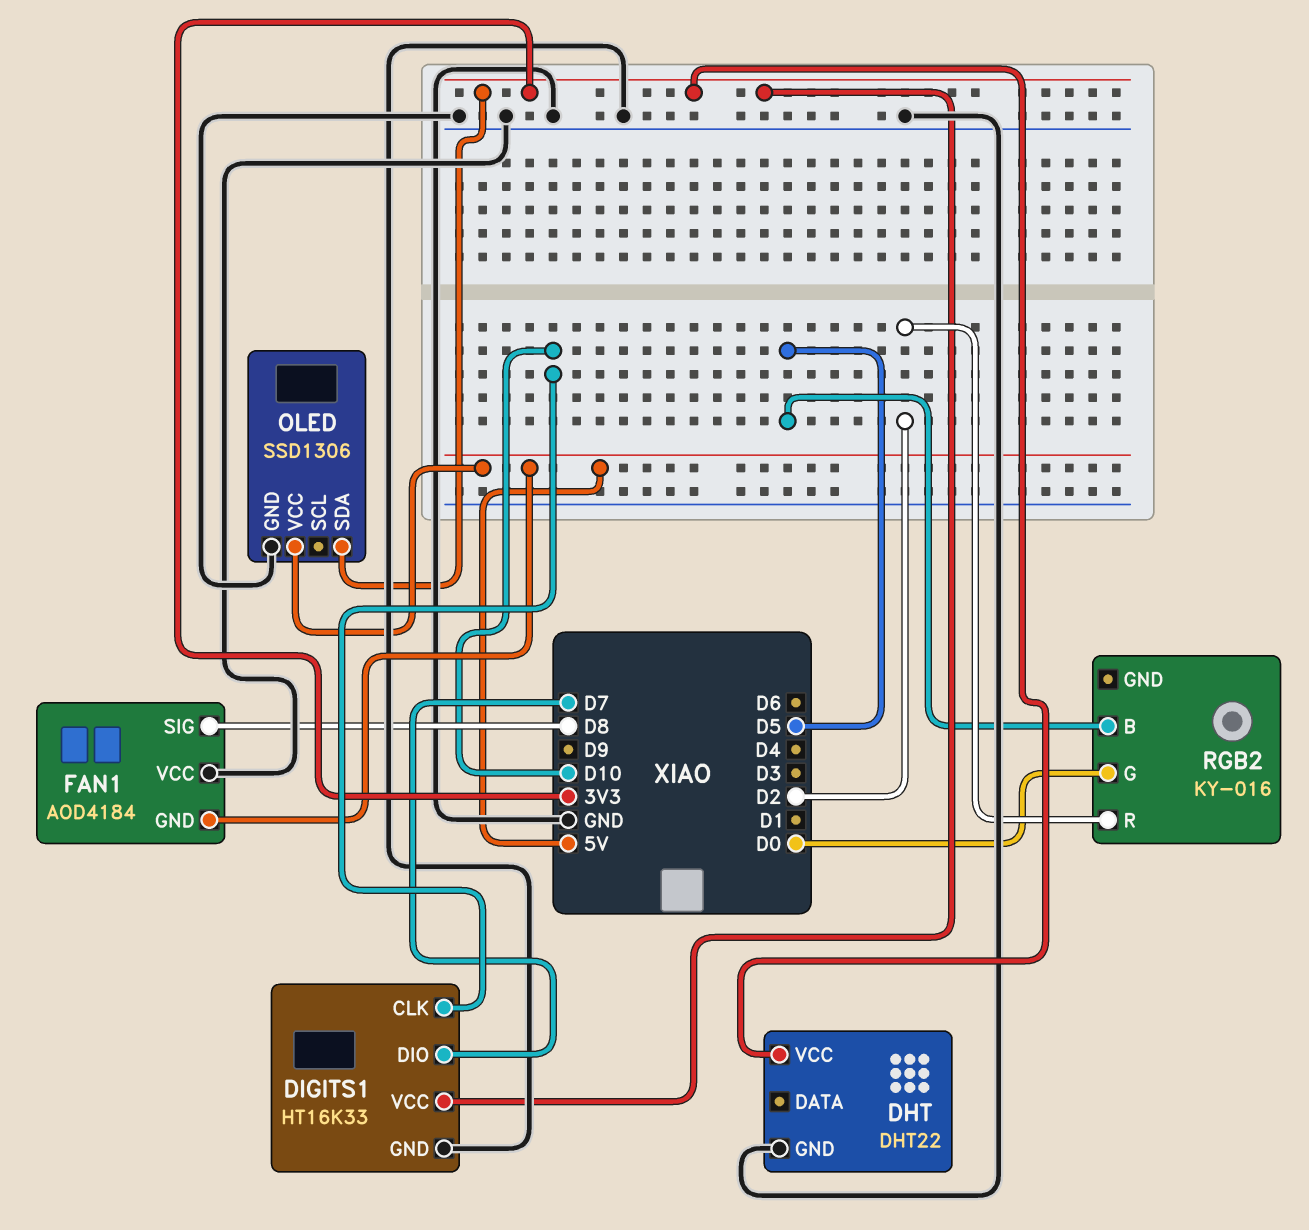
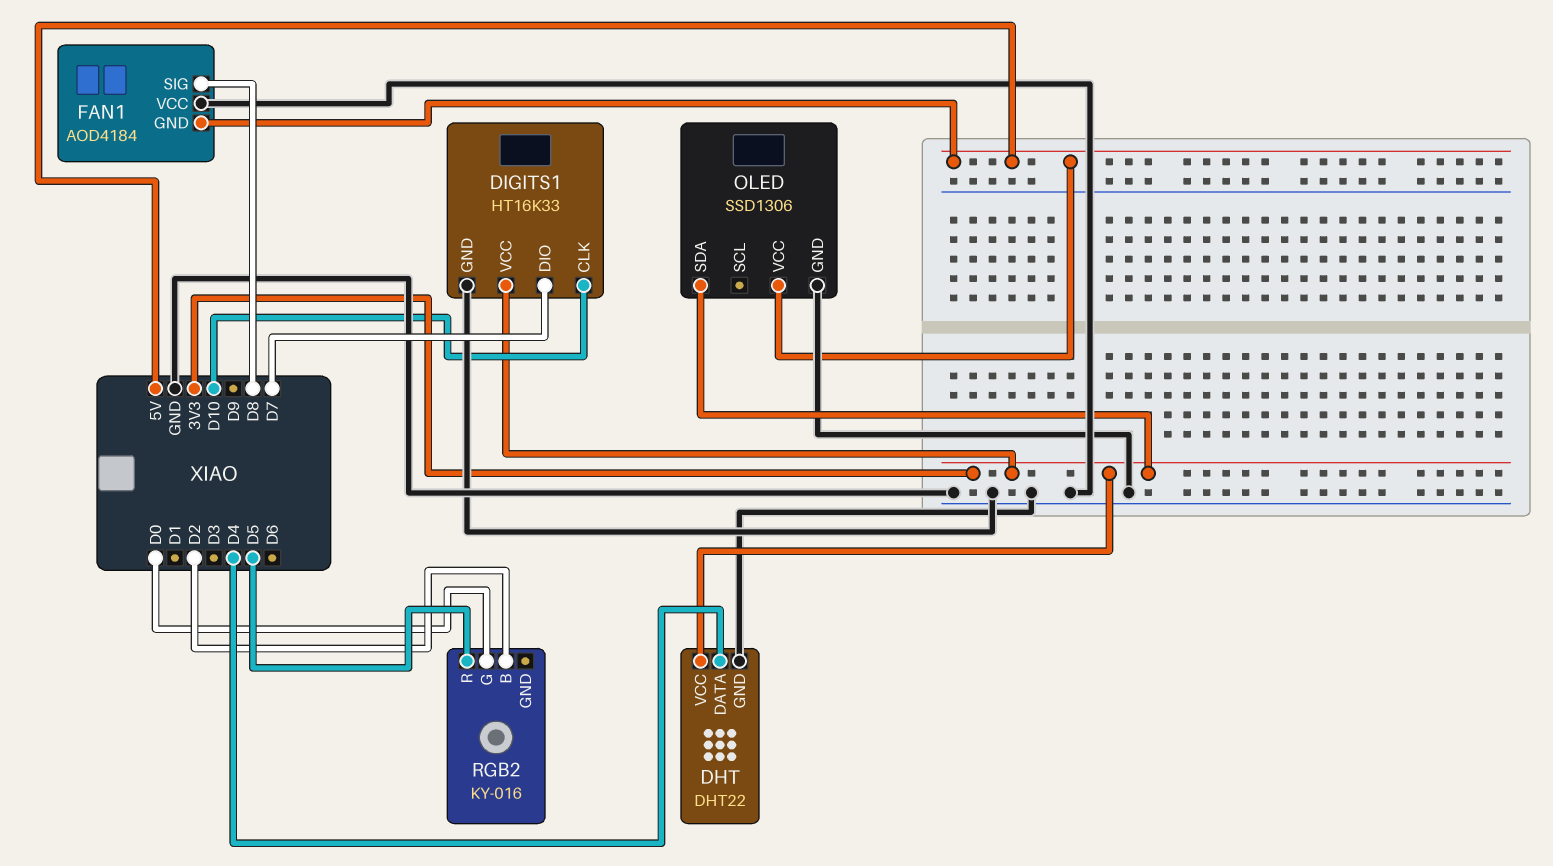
DHT pin DATA: none -> D4
RGB2 pin B: D5 -> D2
RGB2 pin R: D2 -> D5

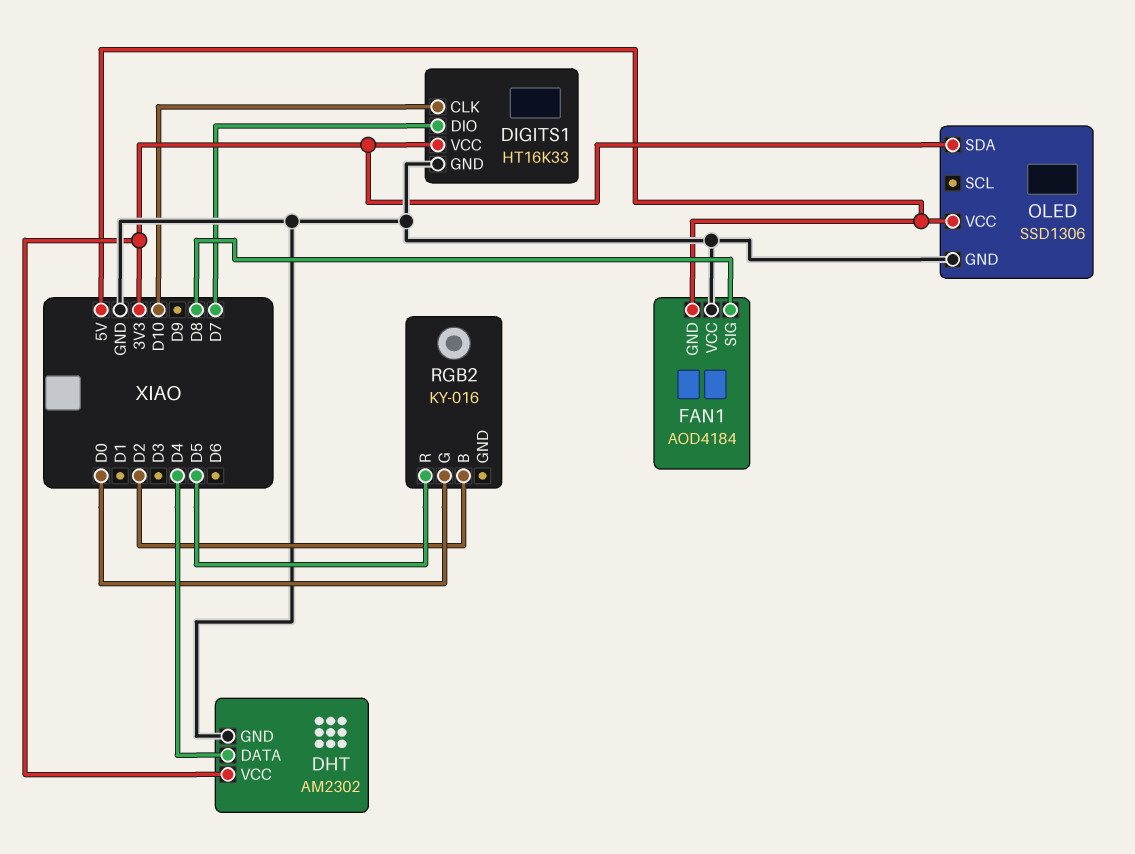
DHT: DHT22 -> AM2302

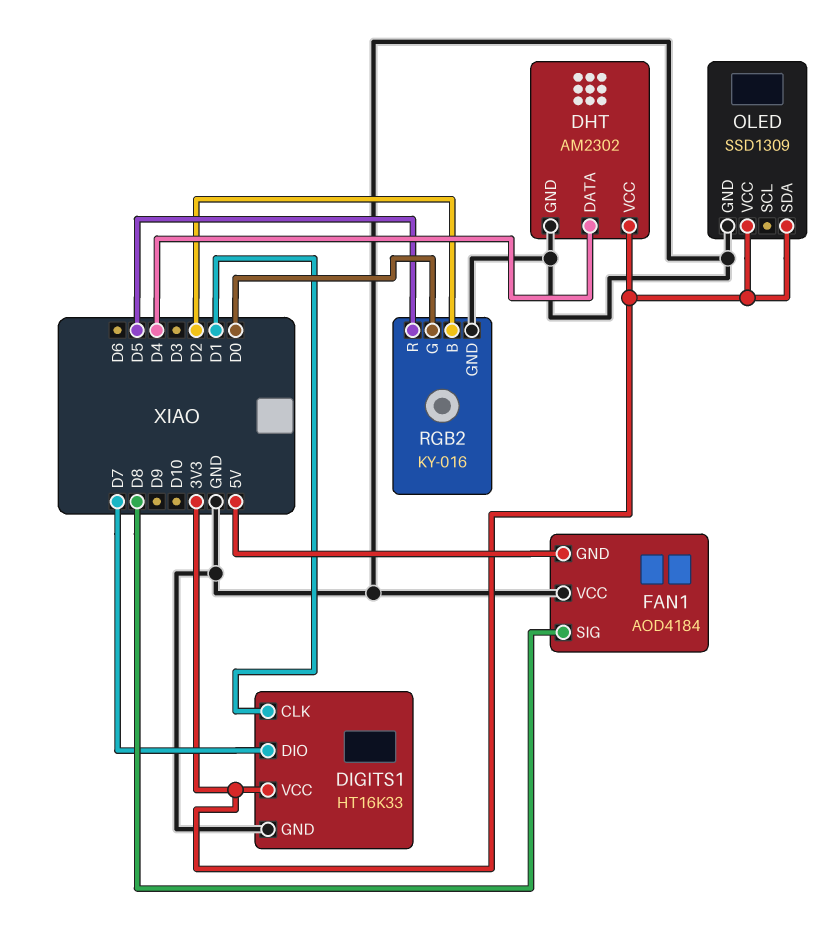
DIGITS1 pin CLK: D10 -> D1
OLED: SSD1306 -> SSD1309
OLED pin VCC: 5V -> 3V3
RGB2 pin GND: none -> GND

